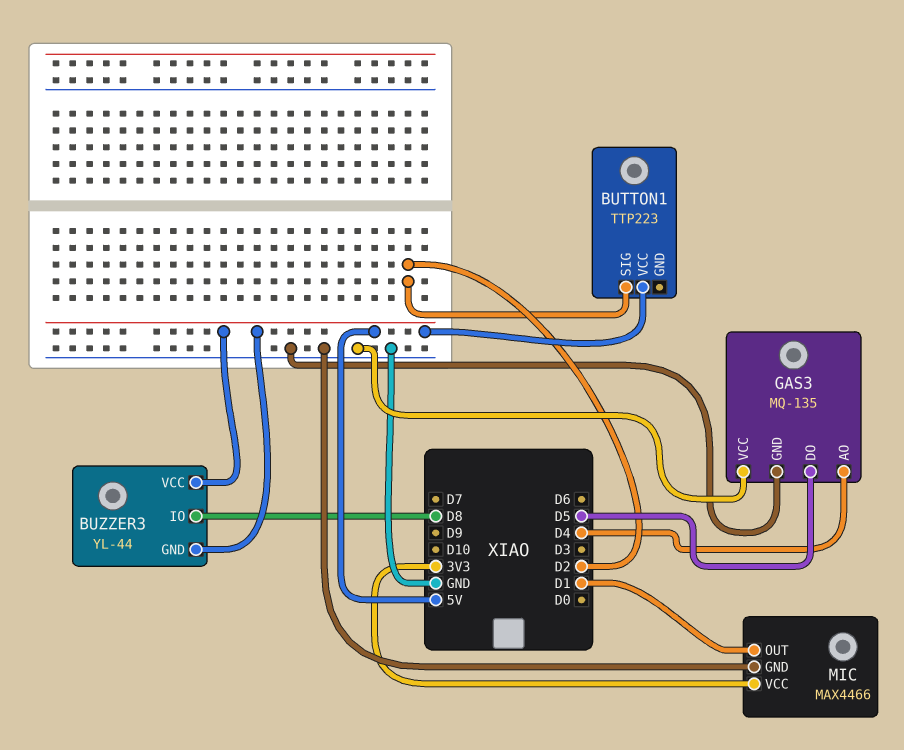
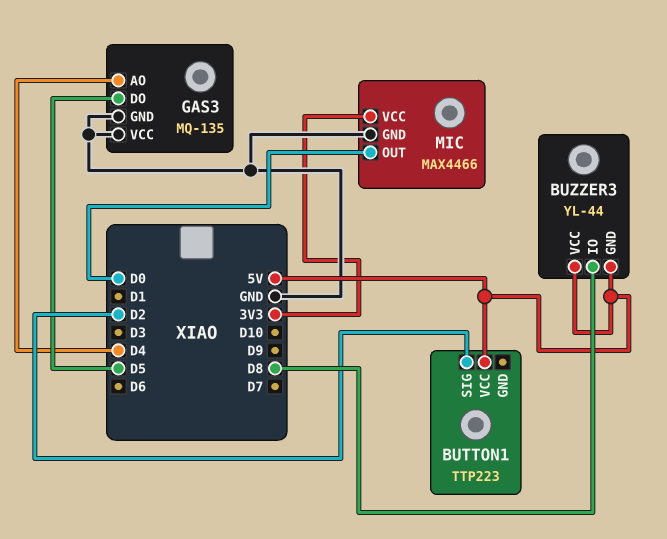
MIC pin OUT: D1 -> D0

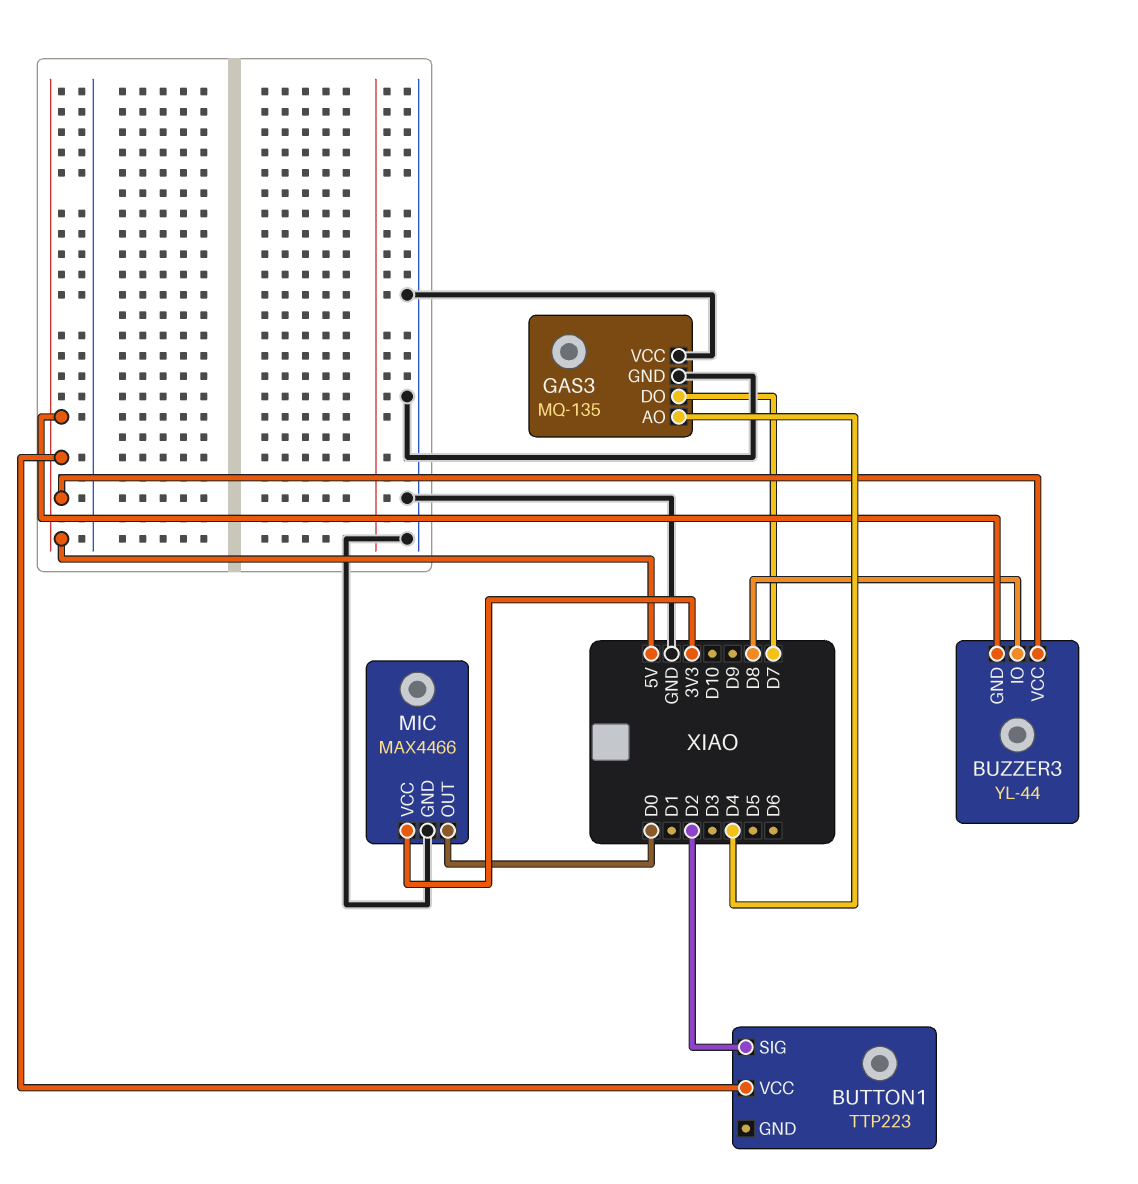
GAS3 pin DO: D5 -> D7

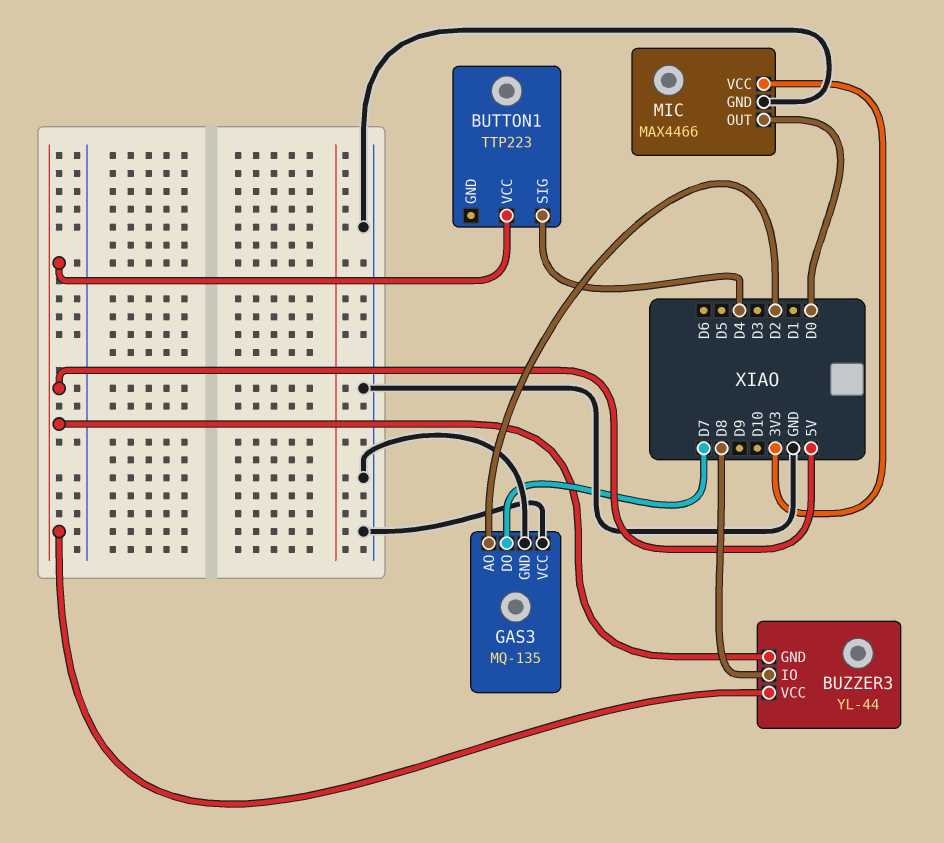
BUTTON1 pin SIG: D2 -> D4
GAS3 pin AO: D4 -> D2

